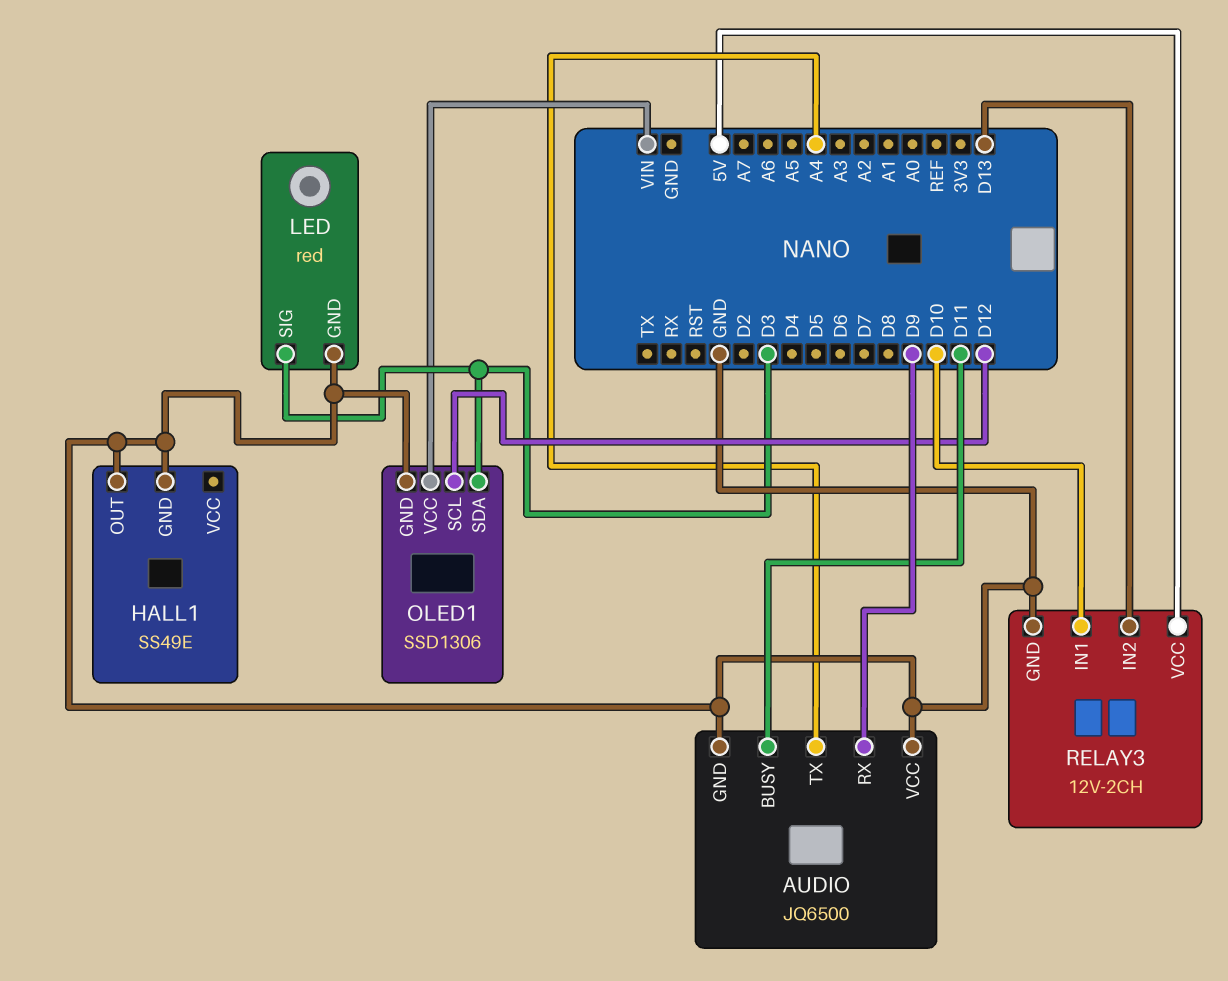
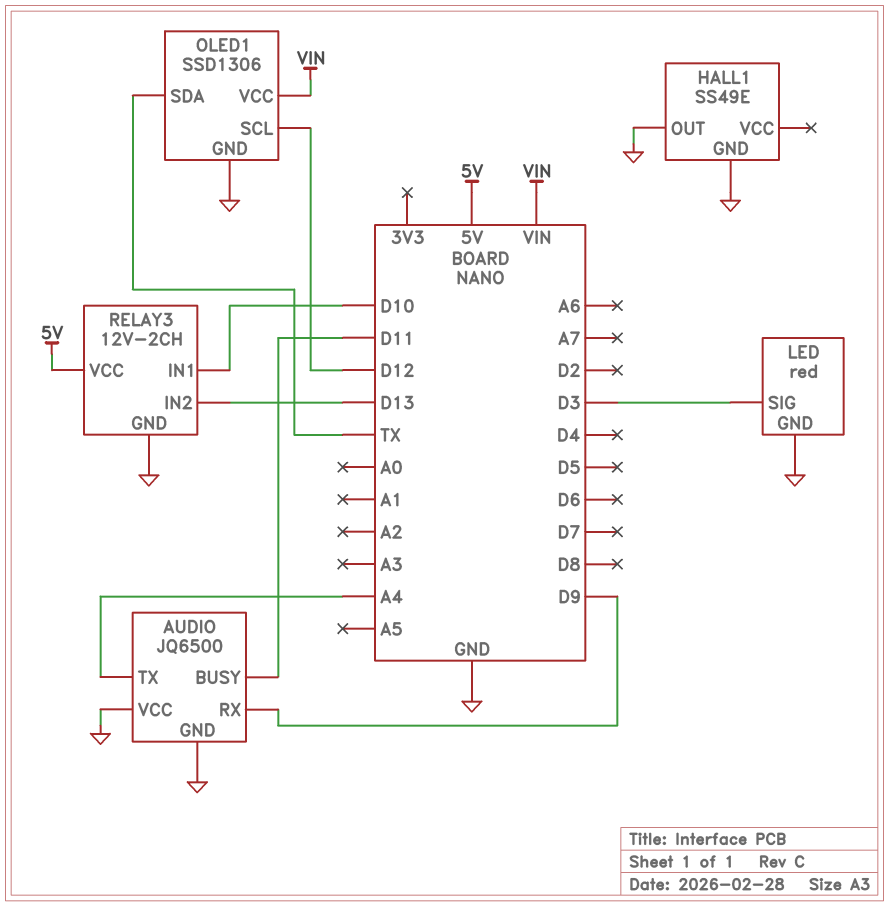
OLED1 pin SDA: D3 -> TX

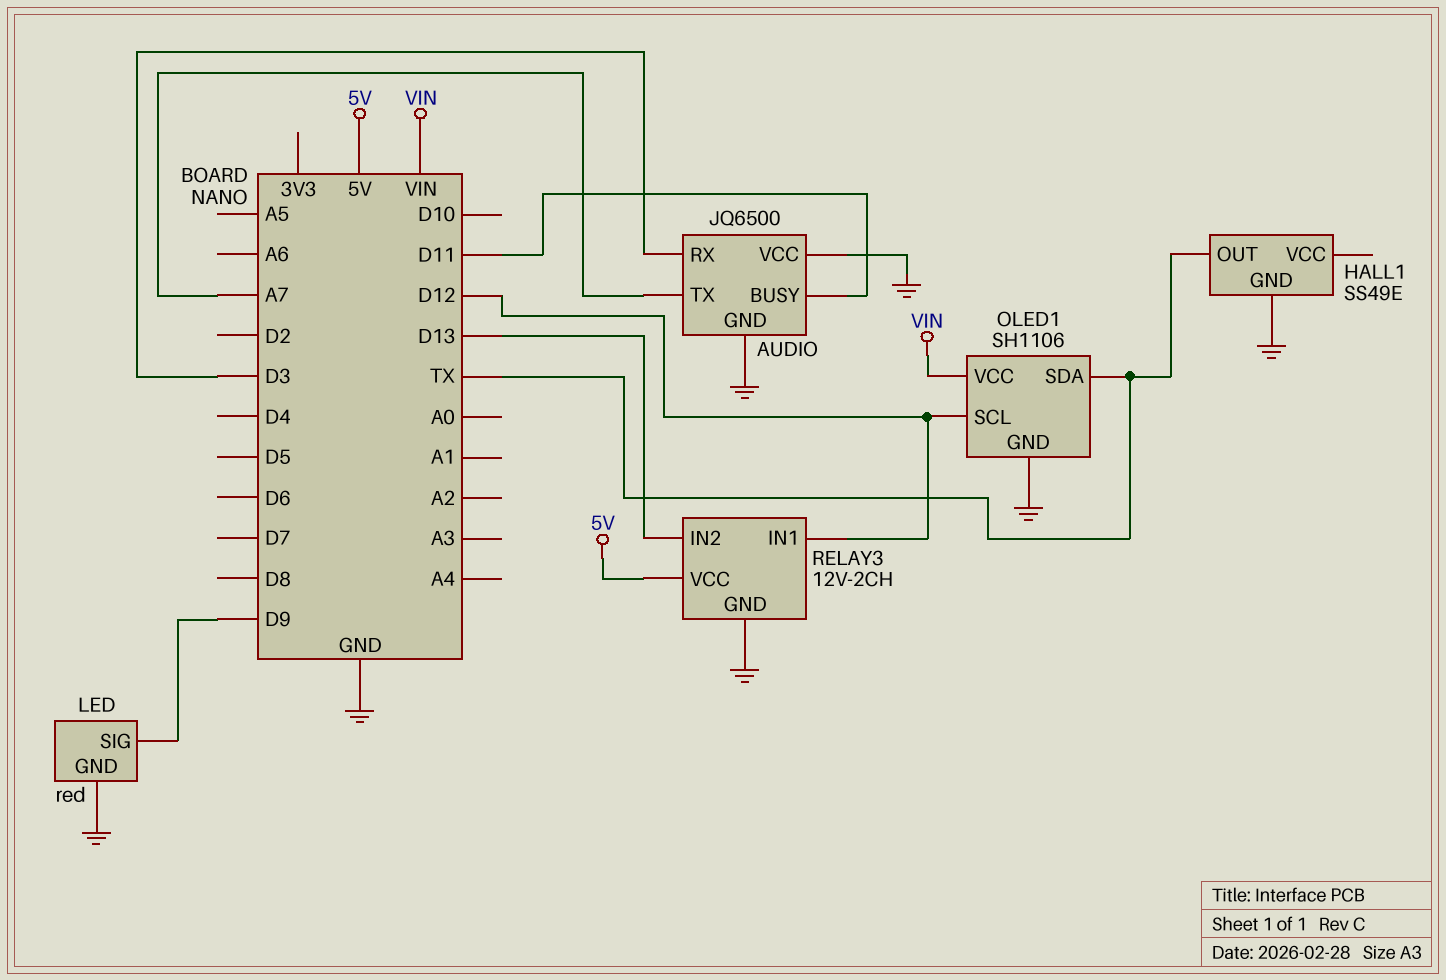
AUDIO pin RX: D9 -> D3
AUDIO pin TX: A4 -> A7
HALL1 pin OUT: GND -> TX
LED pin SIG: D3 -> D9
OLED1: SSD1306 -> SH1106
RELAY3 pin IN1: D10 -> D12

